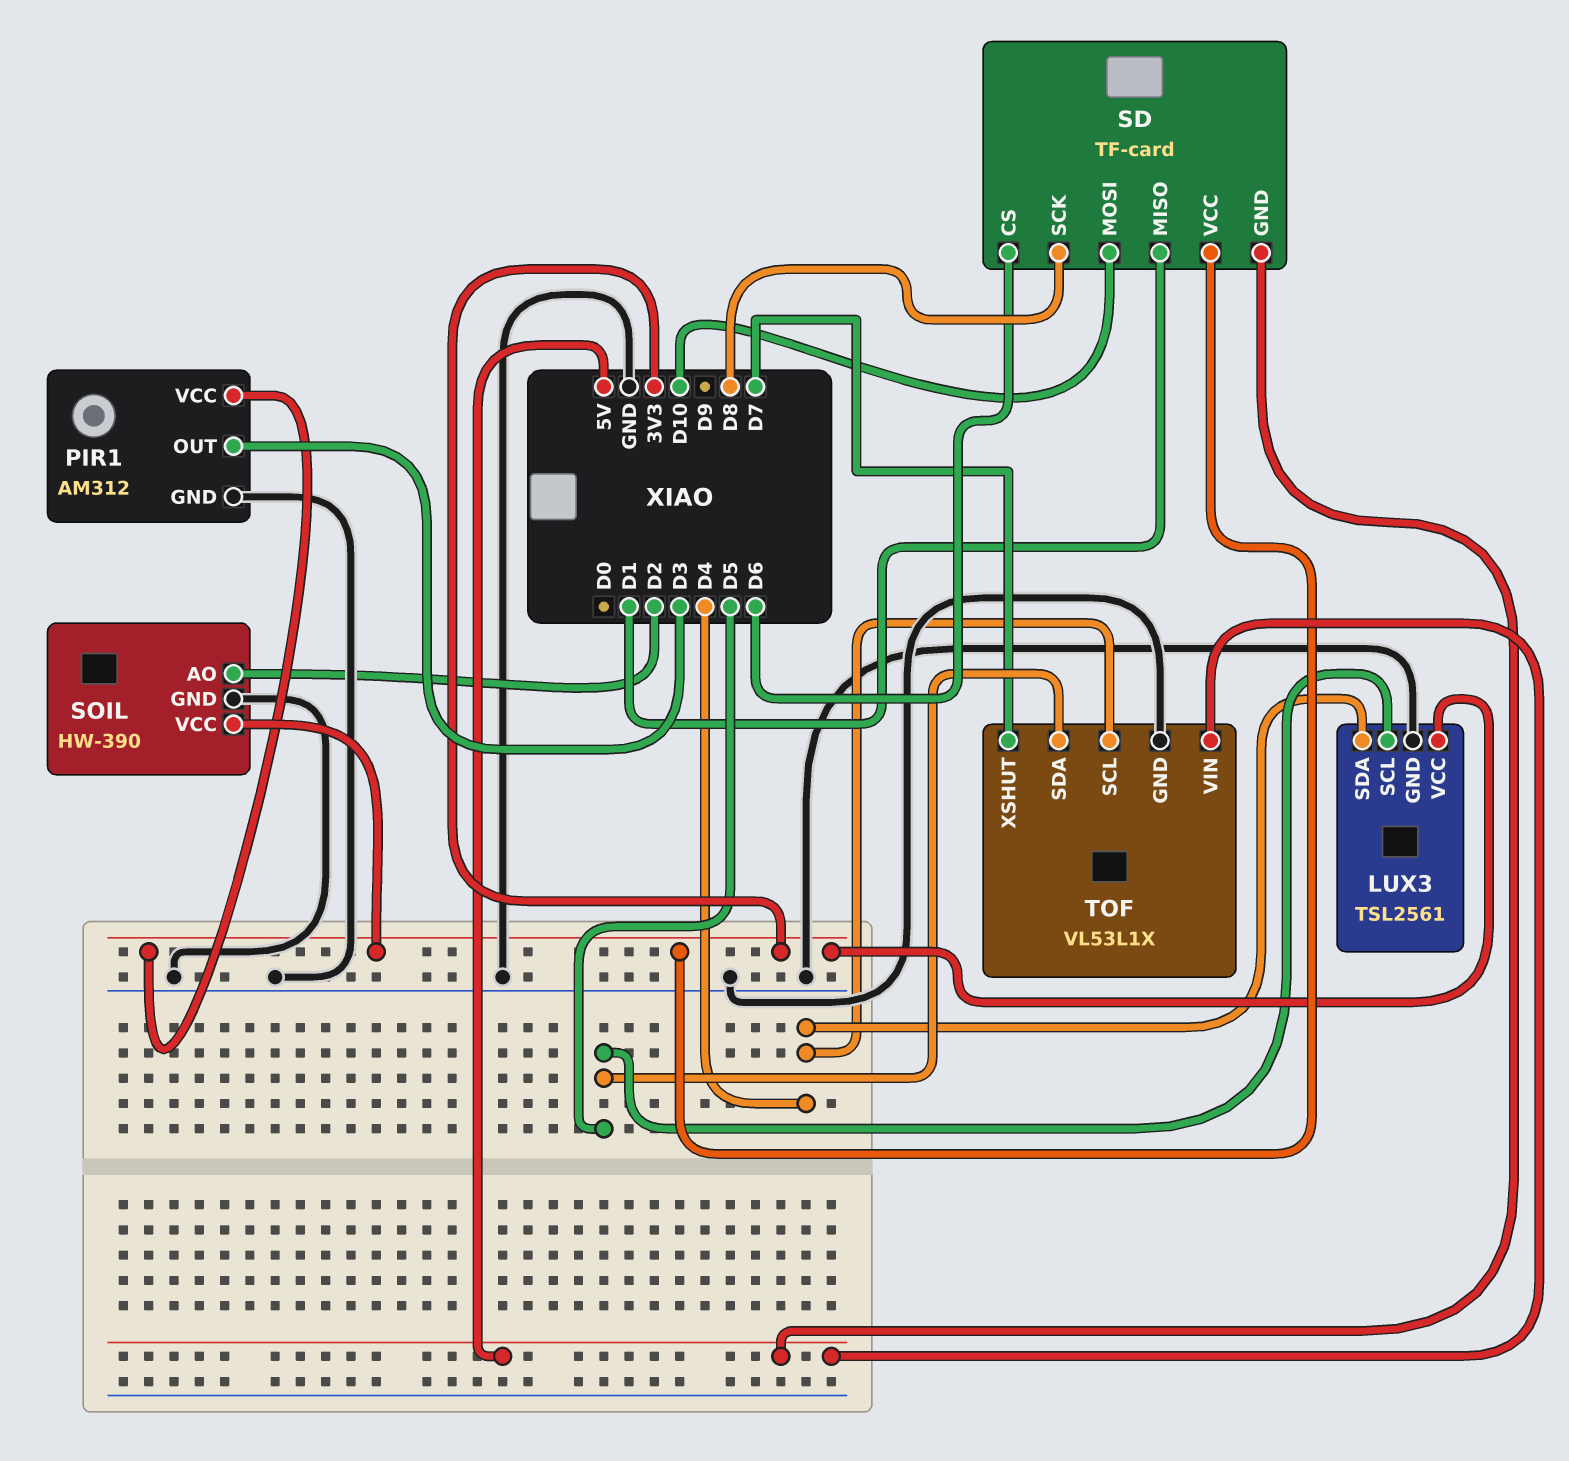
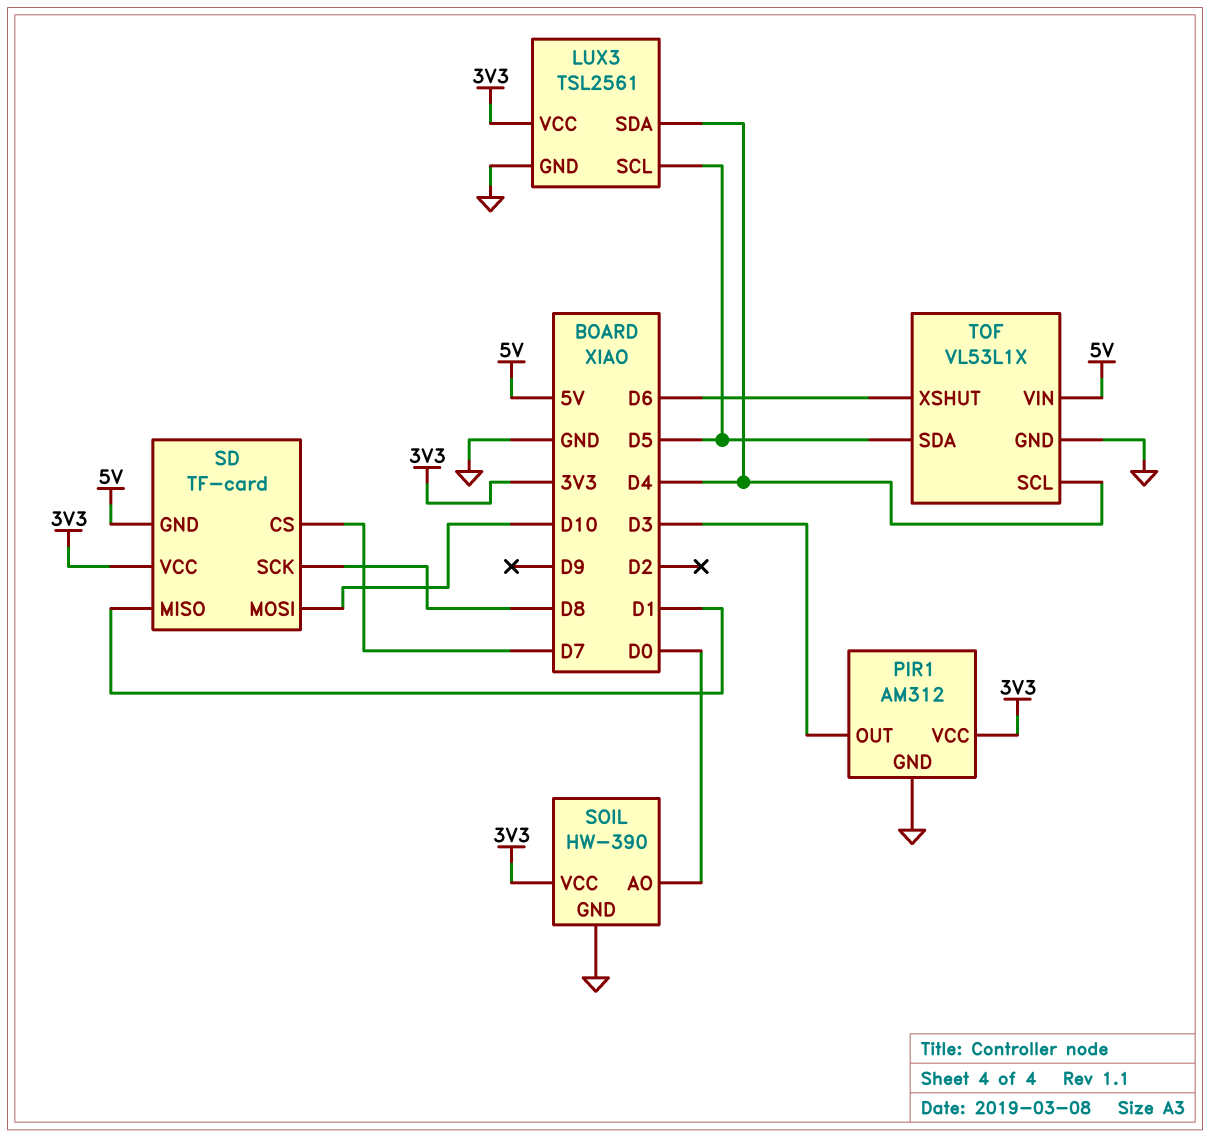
SD pin CS: D6 -> D7
SOIL pin AO: D2 -> D0
TOF pin XSHUT: D7 -> D6

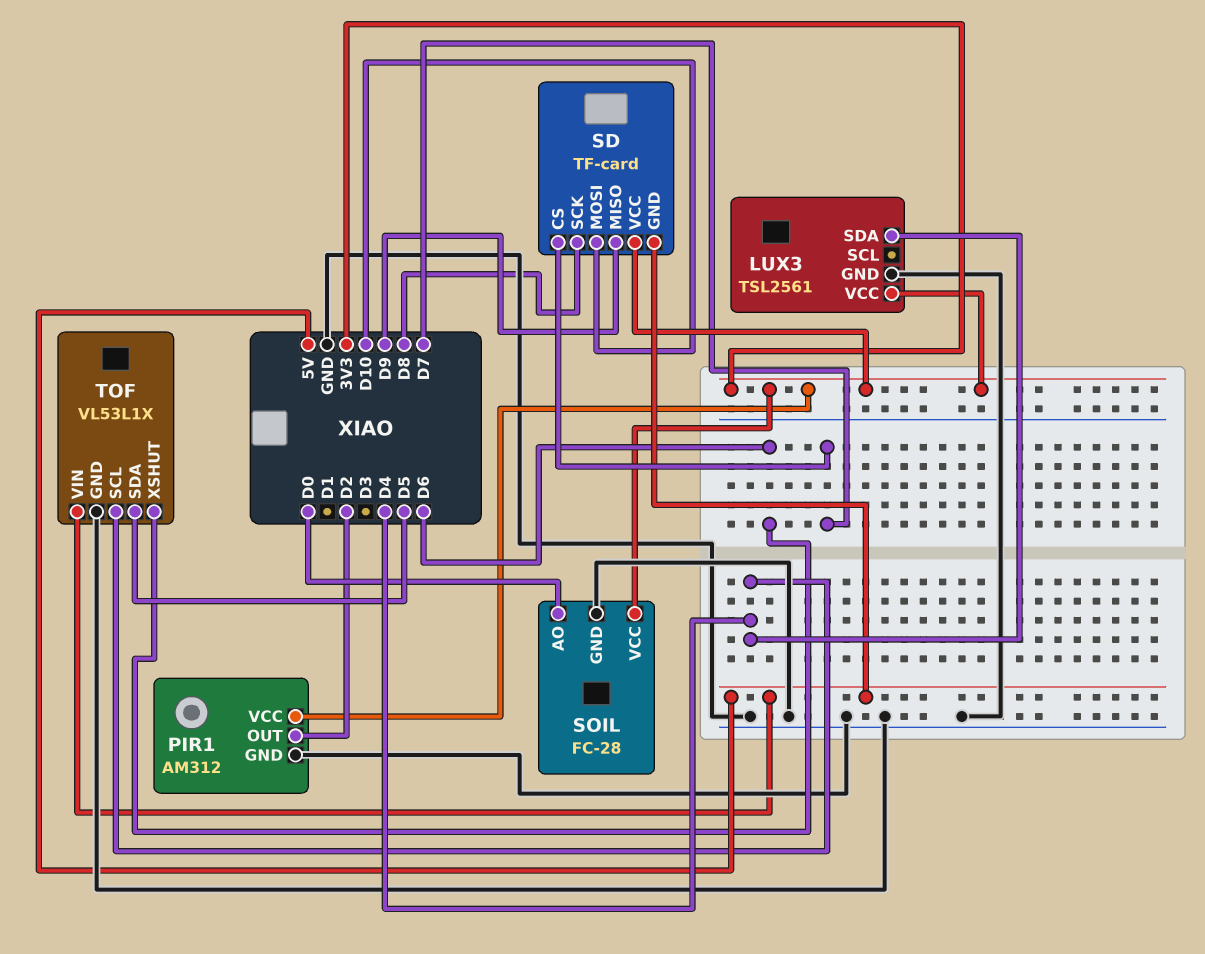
LUX3 pin SCL: D5 -> none
PIR1 pin OUT: D3 -> D2
SD pin MISO: D1 -> D9
SOIL: HW-390 -> FC-28

